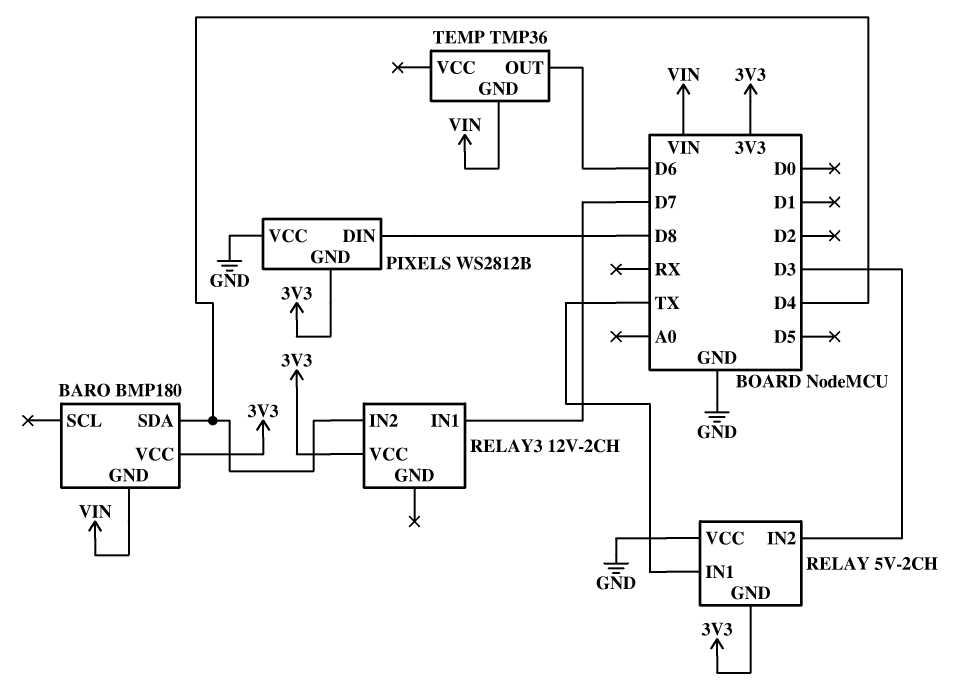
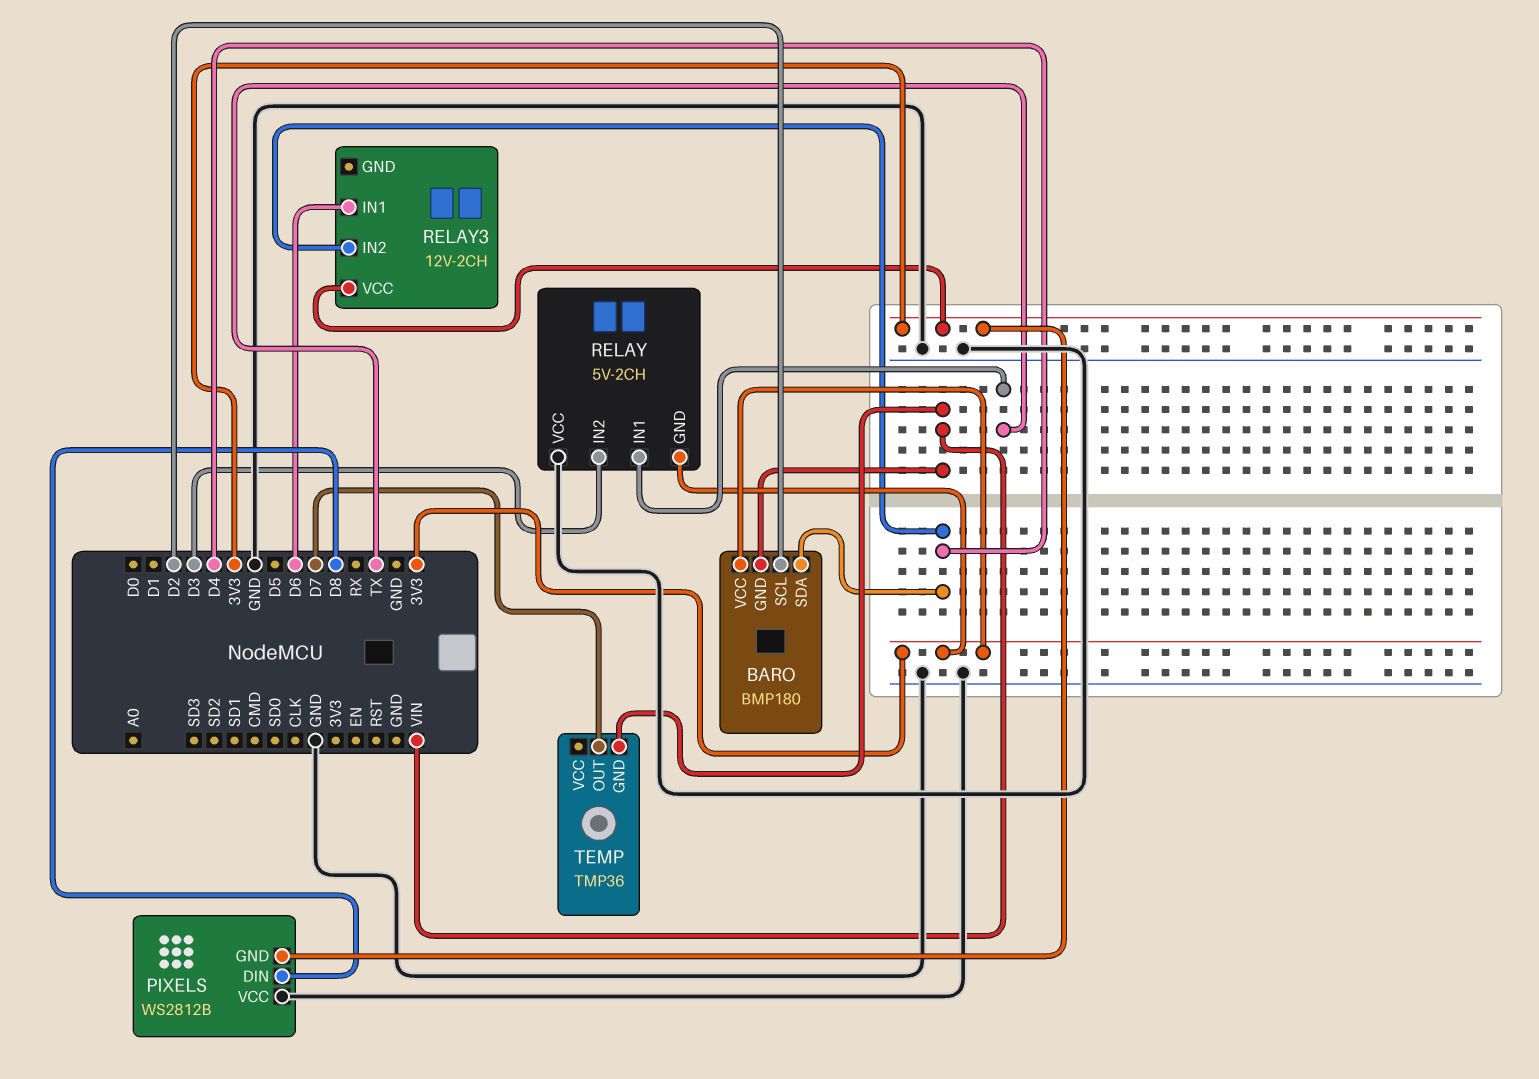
BARO pin SCL: none -> D2
RELAY3 pin IN1: D7 -> D6
TEMP pin OUT: D6 -> D7

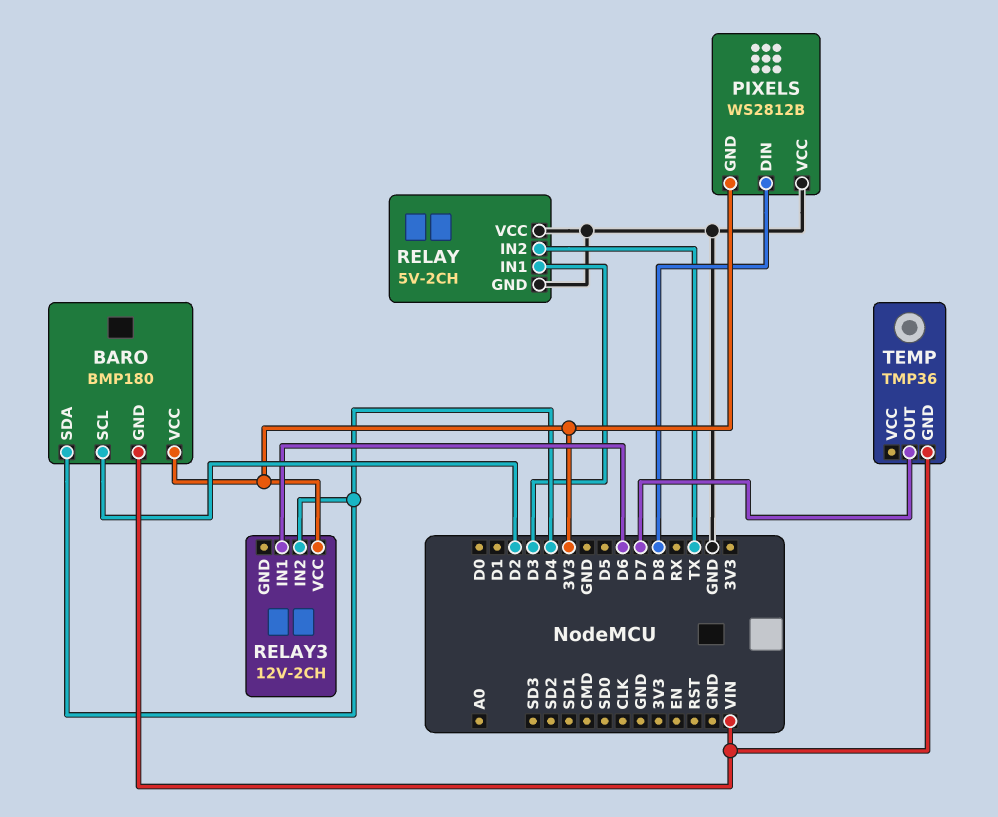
RELAY pin GND: 3V3 -> GND
RELAY pin IN1: TX -> D3
RELAY pin IN2: D3 -> TX

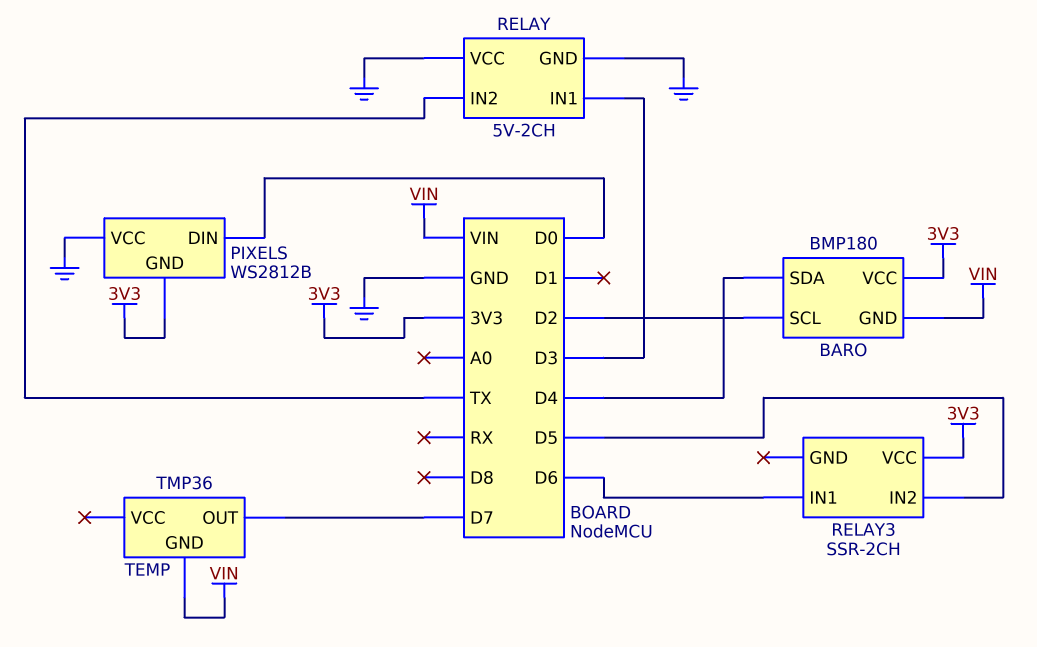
PIXELS pin DIN: D8 -> D0
RELAY3: 12V-2CH -> SSR-2CH
RELAY3 pin IN2: D4 -> D5

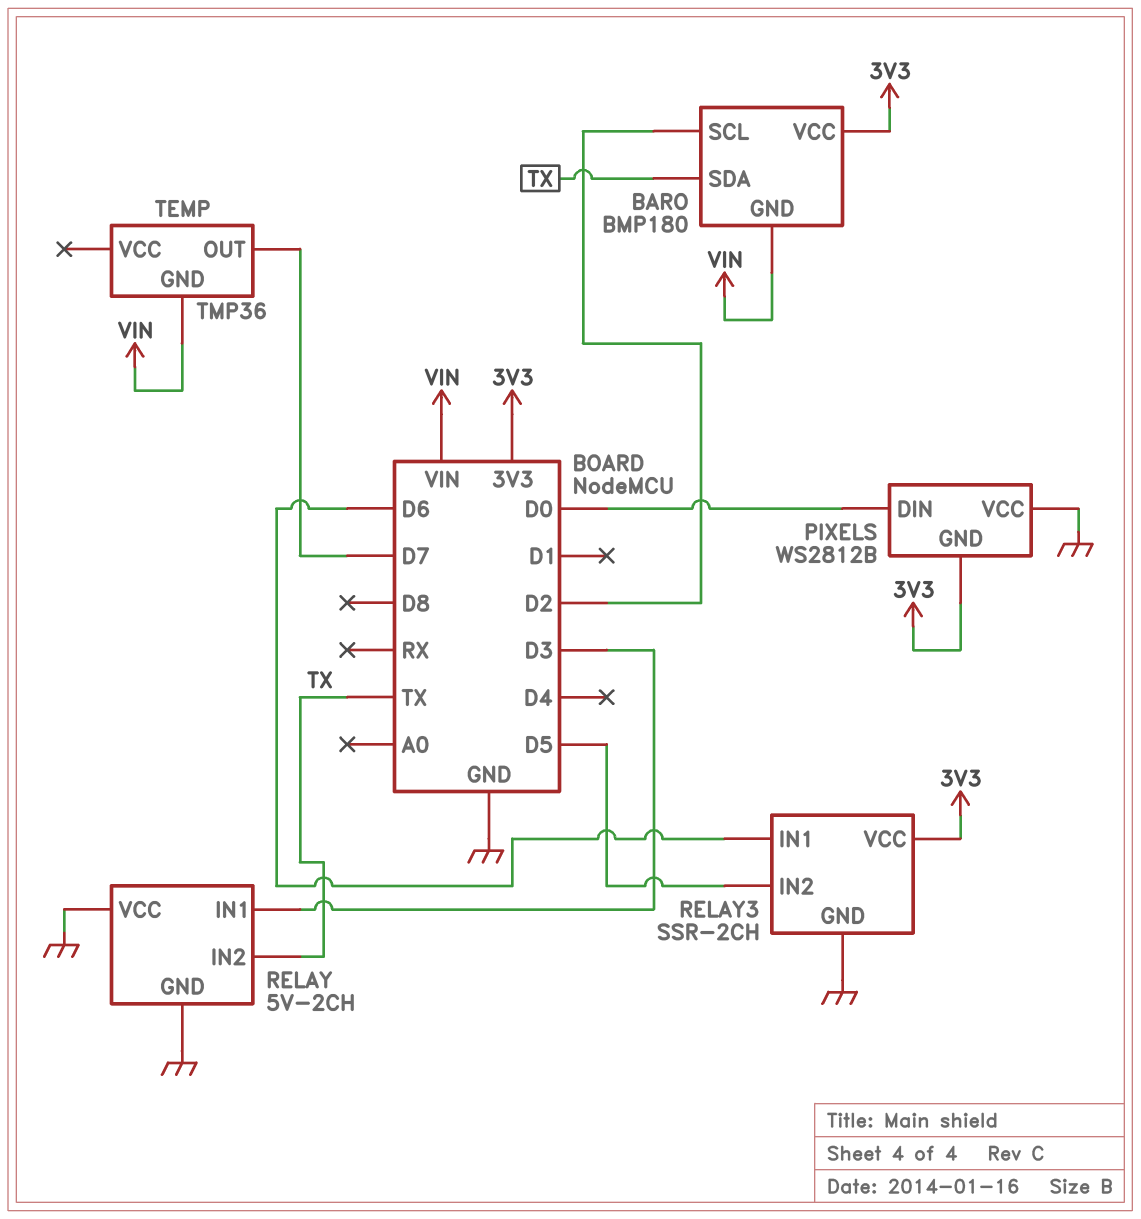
BARO pin SDA: D4 -> TX
RELAY3 pin GND: none -> GND

